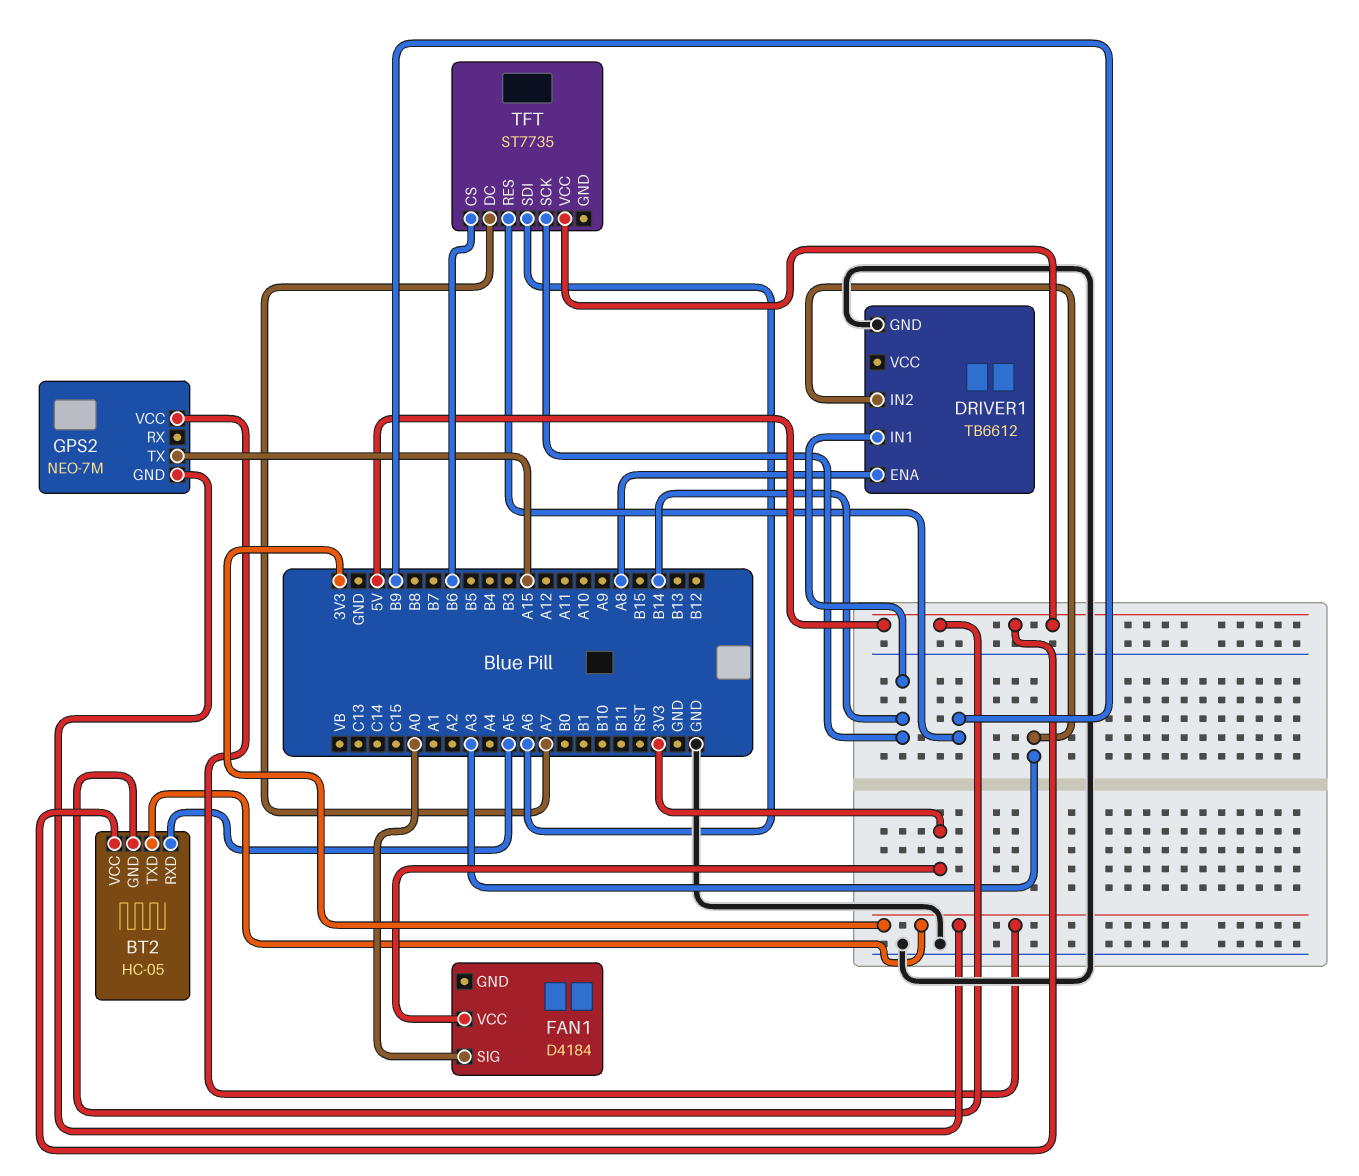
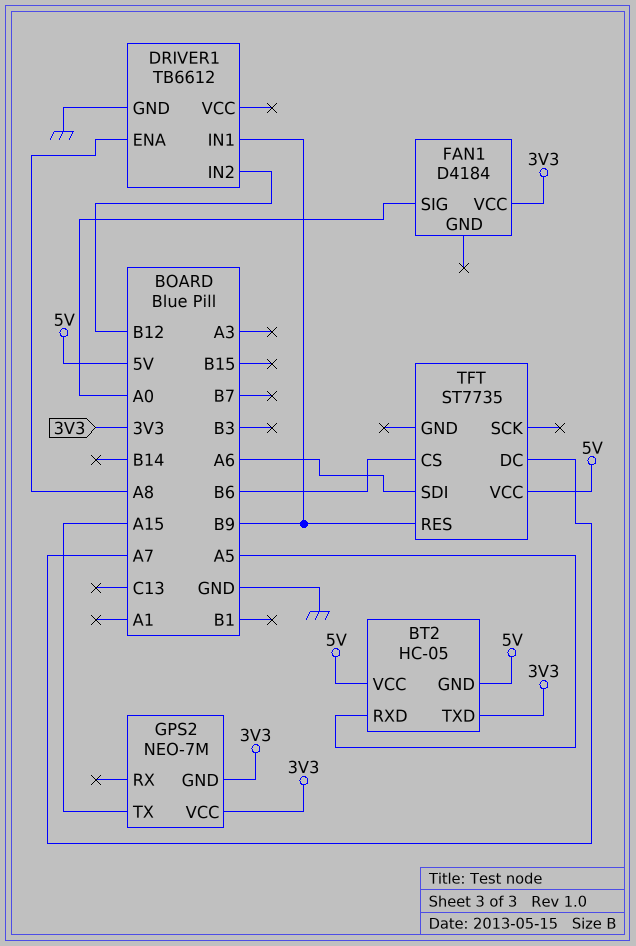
DRIVER1 pin IN1: B14 -> B9
DRIVER1 pin IN2: A3 -> B12
TFT pin SCK: B14 -> none

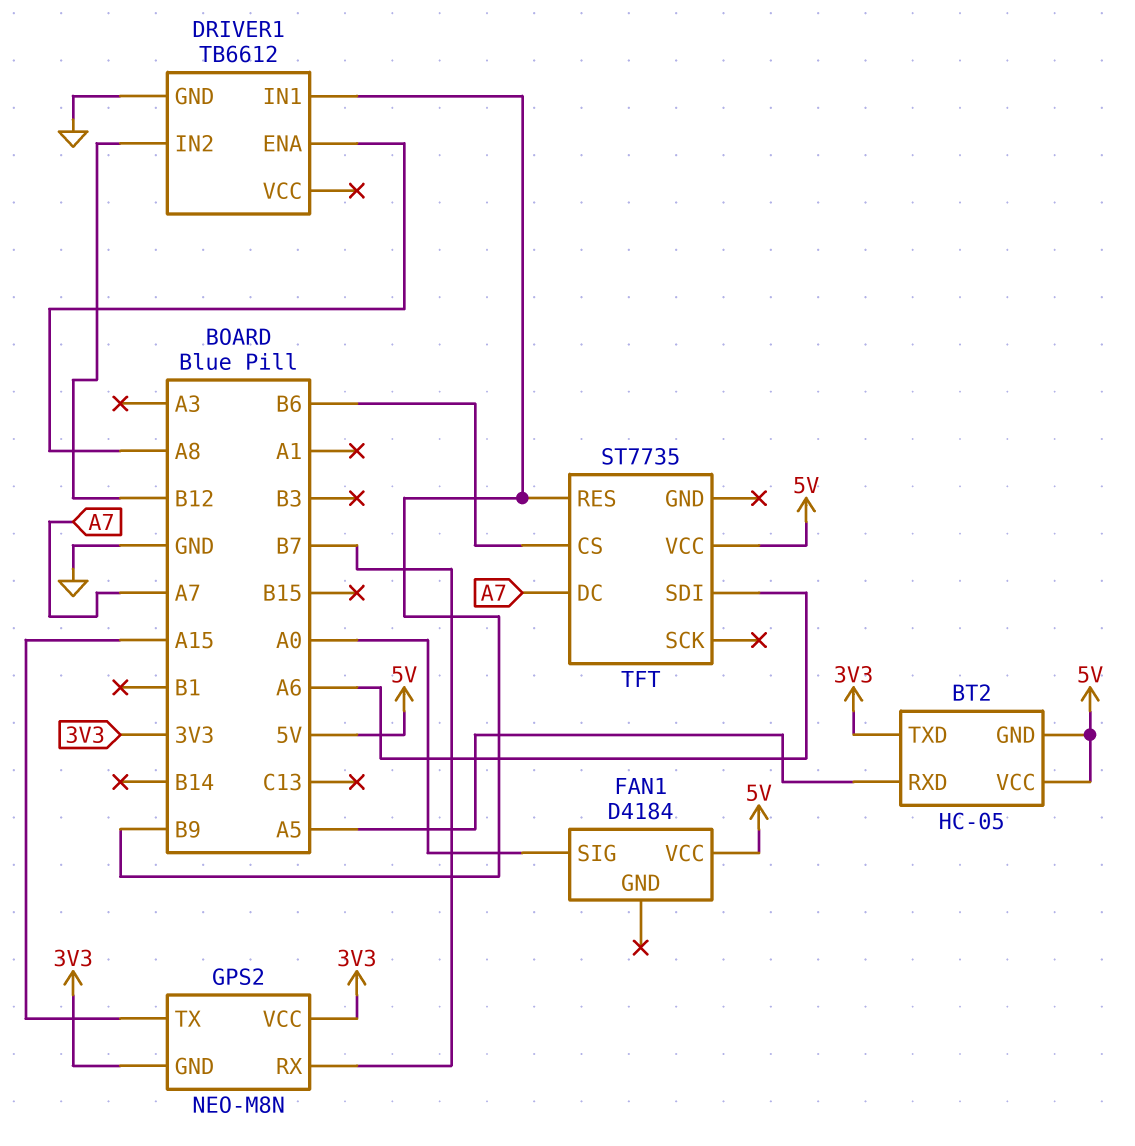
FAN1 pin VCC: 3V3 -> 5V
GPS2: NEO-7M -> NEO-M8N
GPS2 pin RX: none -> B7

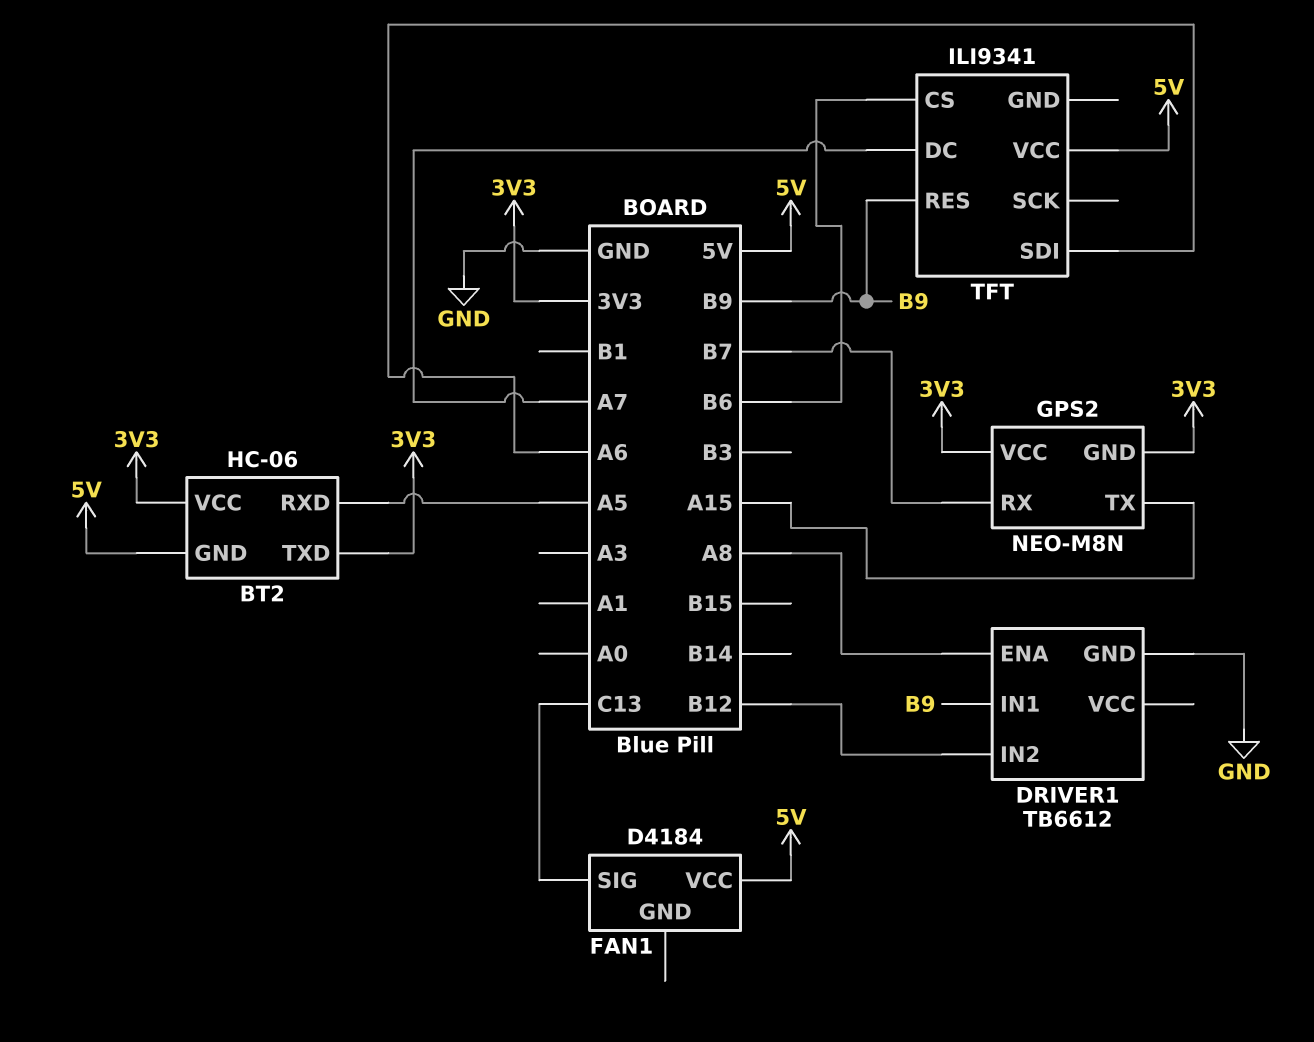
BT2: HC-05 -> HC-06
BT2 pin VCC: 5V -> 3V3
FAN1 pin SIG: A0 -> C13
TFT: ST7735 -> ILI9341

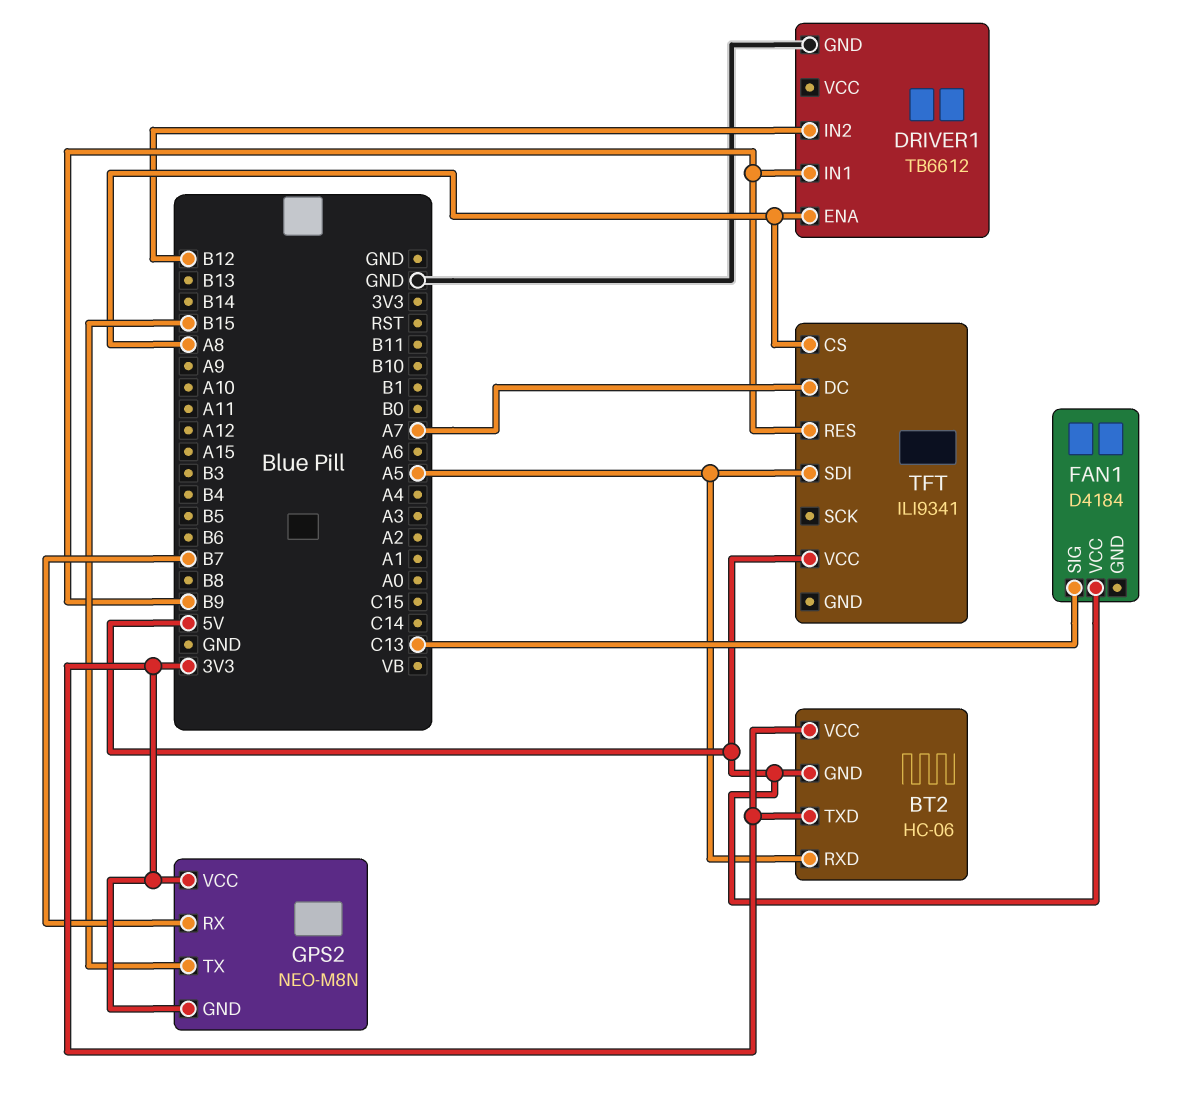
GPS2 pin TX: A15 -> B15
TFT pin CS: B6 -> A8
TFT pin SDI: A6 -> A5

